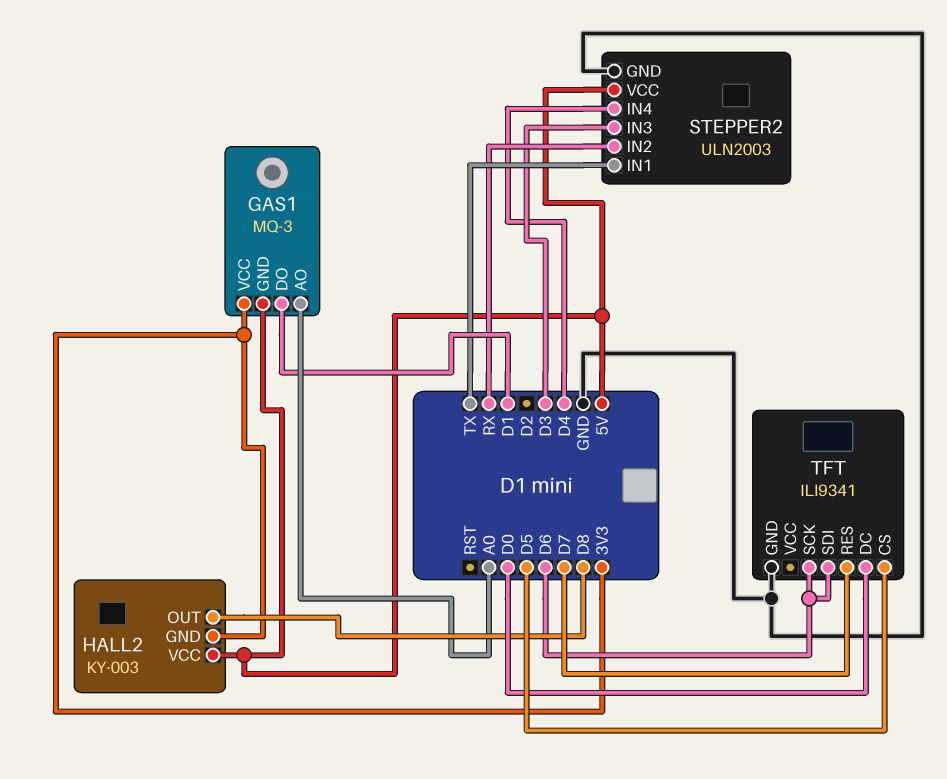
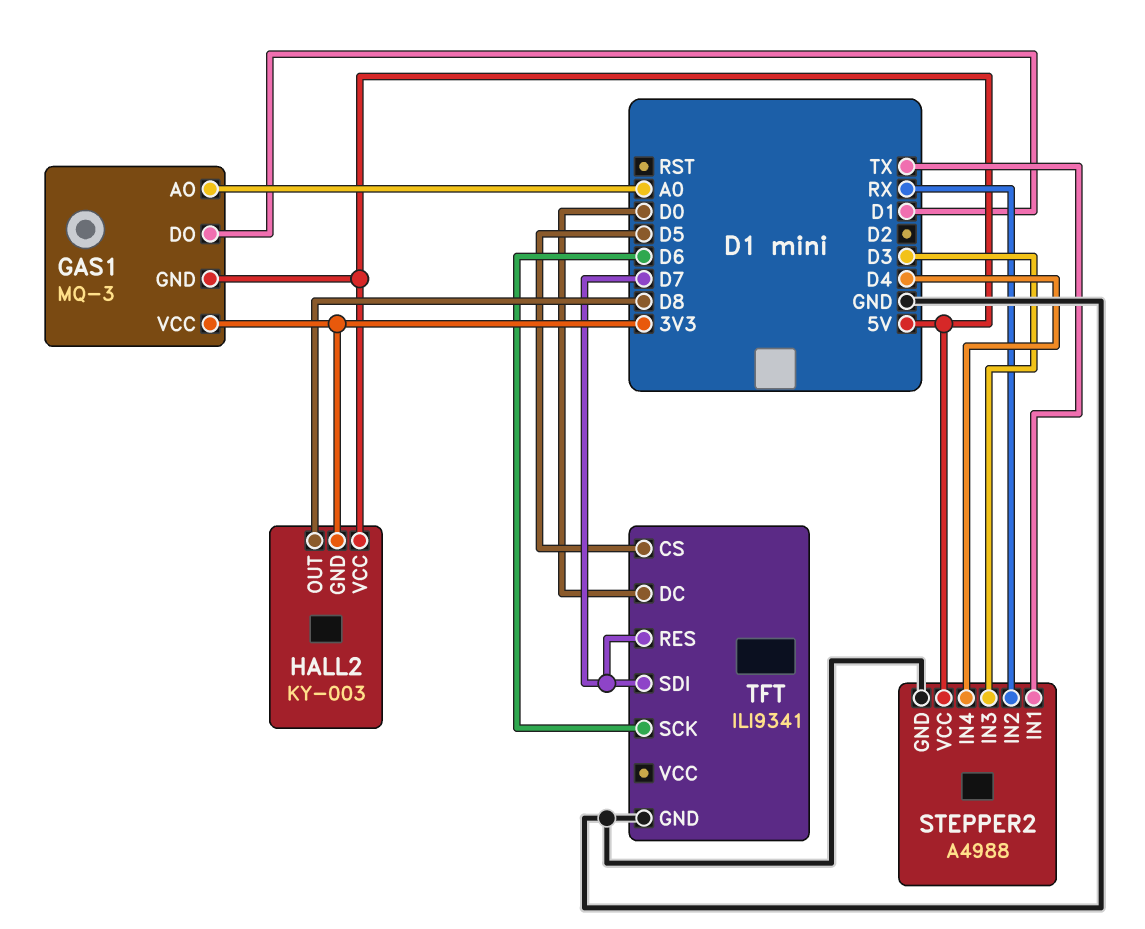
STEPPER2: ULN2003 -> A4988
TFT pin SDI: D6 -> D7

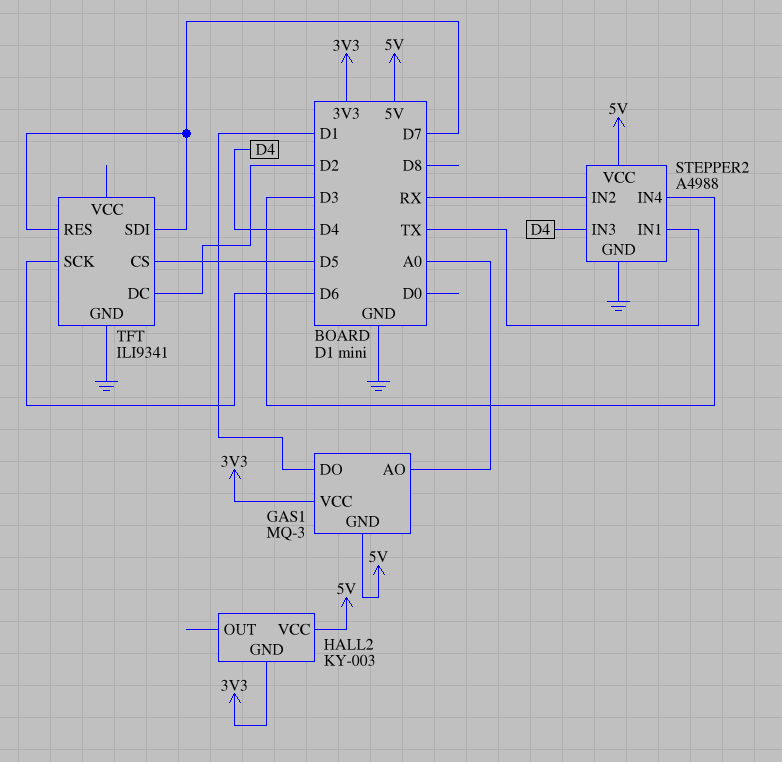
HALL2 pin OUT: D8 -> none
STEPPER2 pin IN3: D3 -> D4
STEPPER2 pin IN4: D4 -> D3
TFT pin DC: D0 -> D2

